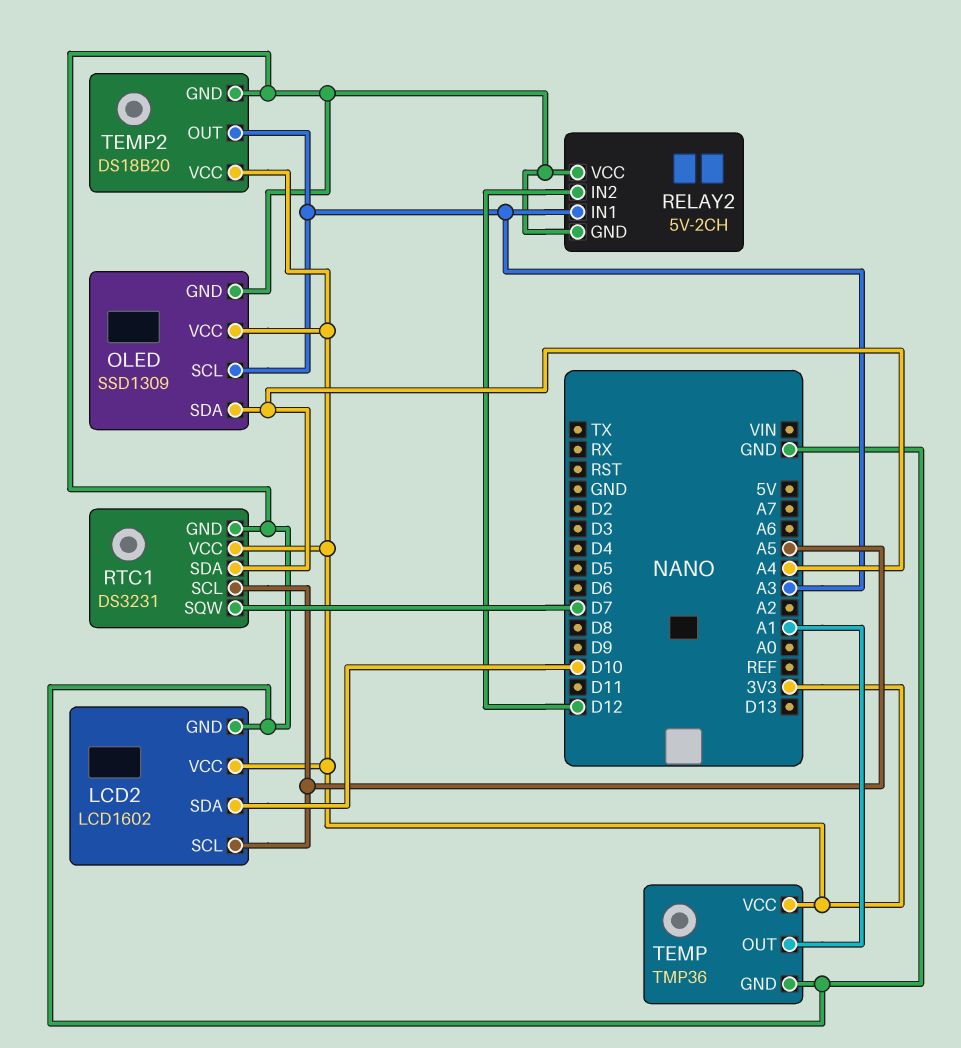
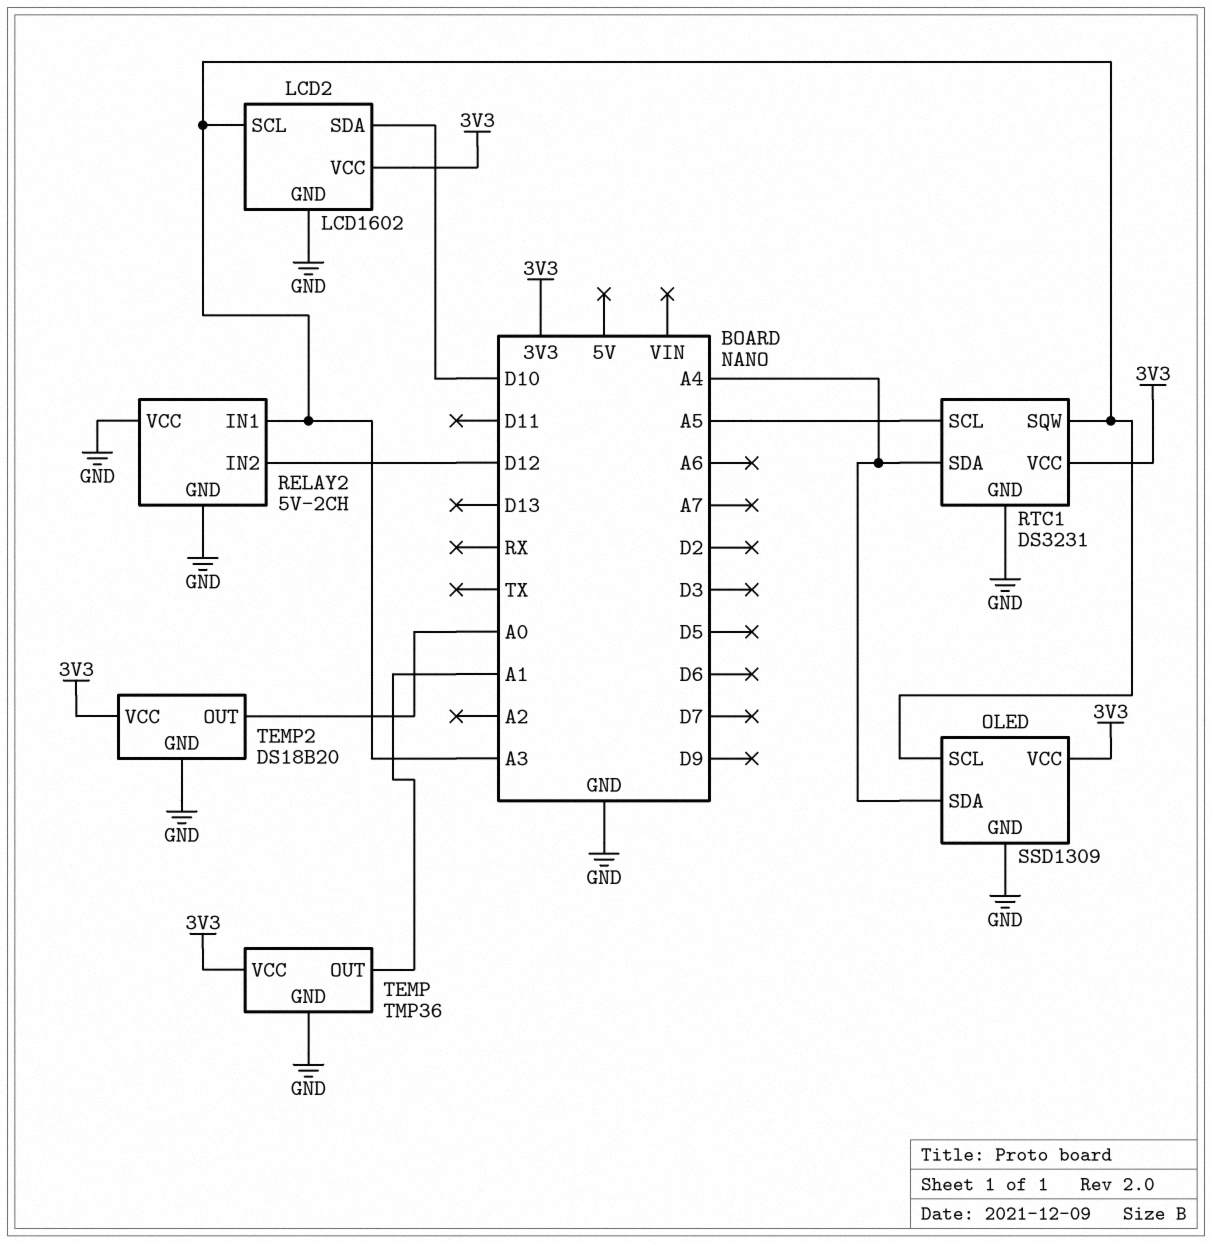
LCD2 pin SCL: A5 -> A3
RTC1 pin SQW: D7 -> A3
TEMP2 pin OUT: A3 -> A0

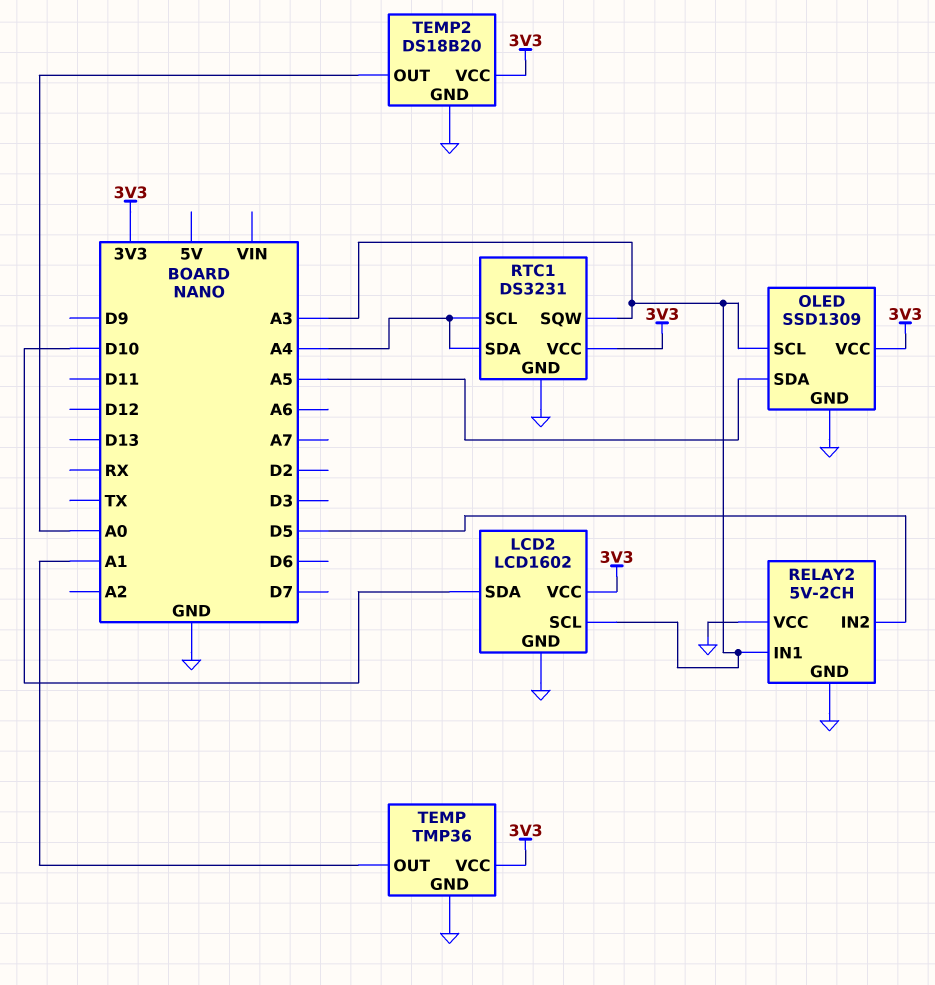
OLED pin SDA: A4 -> A5
RELAY2 pin IN2: D12 -> D5
RTC1 pin SCL: A5 -> A4

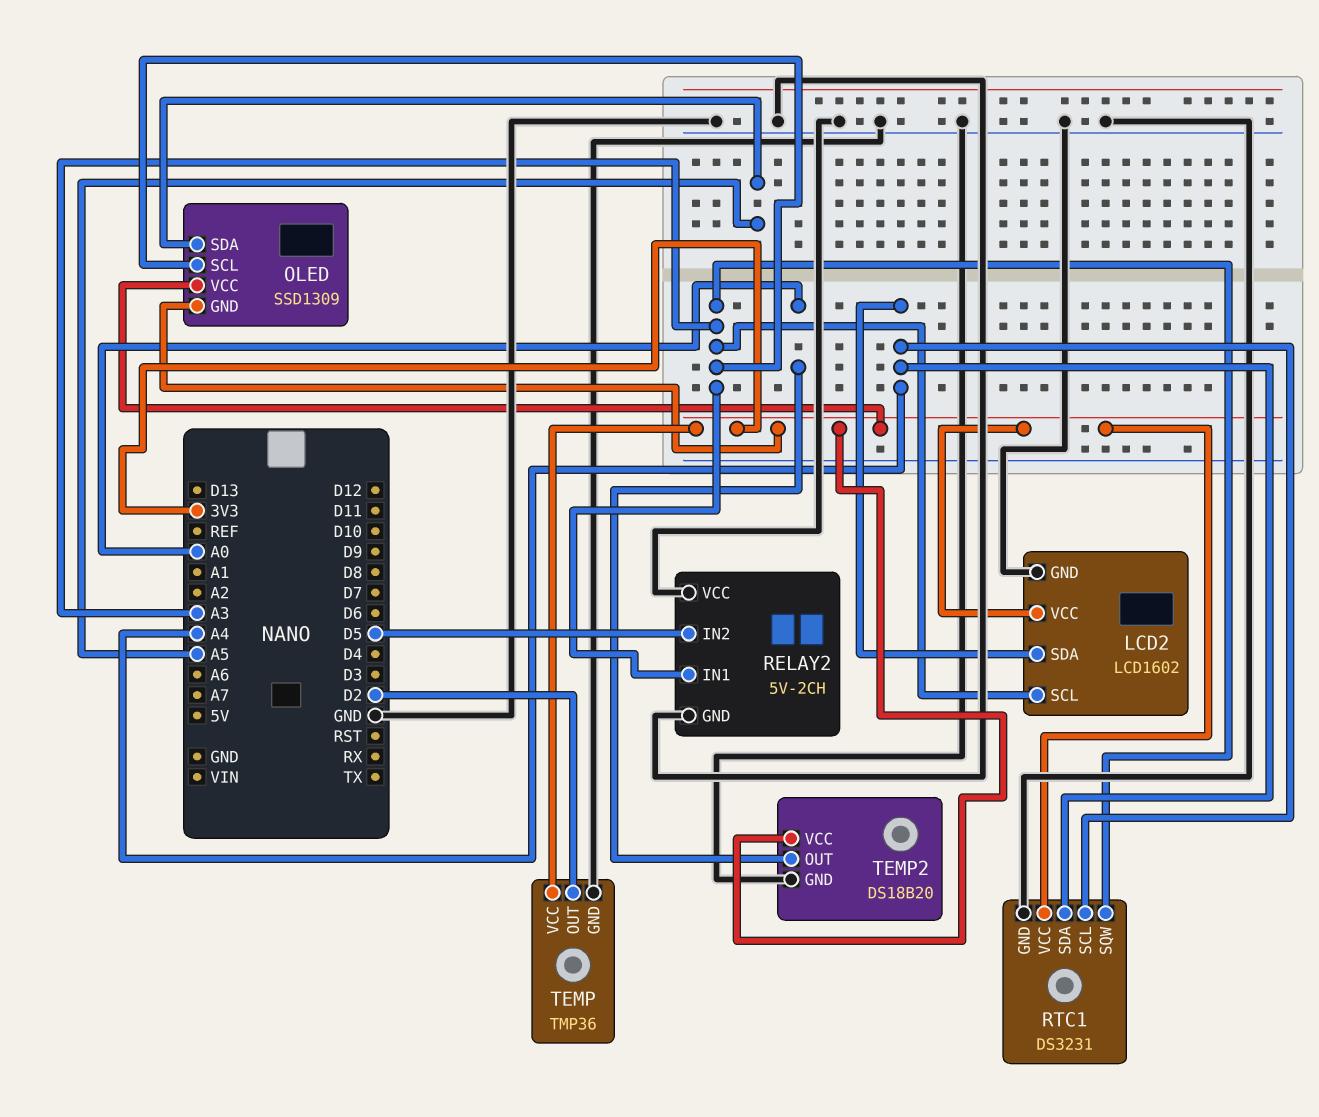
LCD2 pin SDA: D10 -> A4
OLED pin GND: GND -> 3V3
TEMP pin OUT: A1 -> D2

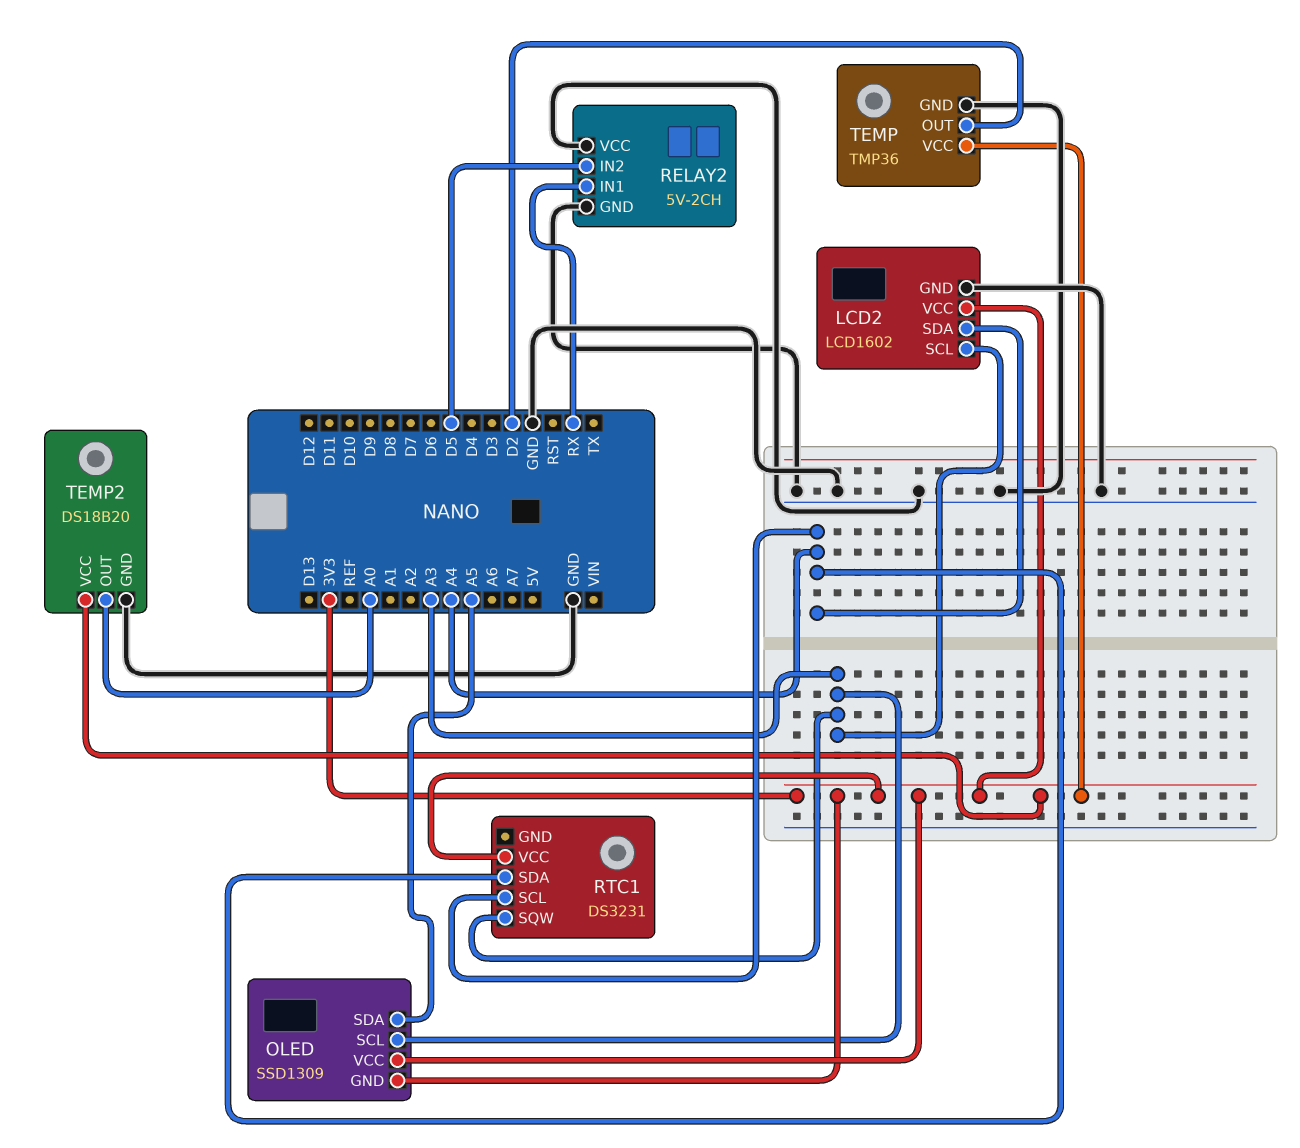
RELAY2 pin IN1: A3 -> RX
RTC1 pin GND: GND -> none

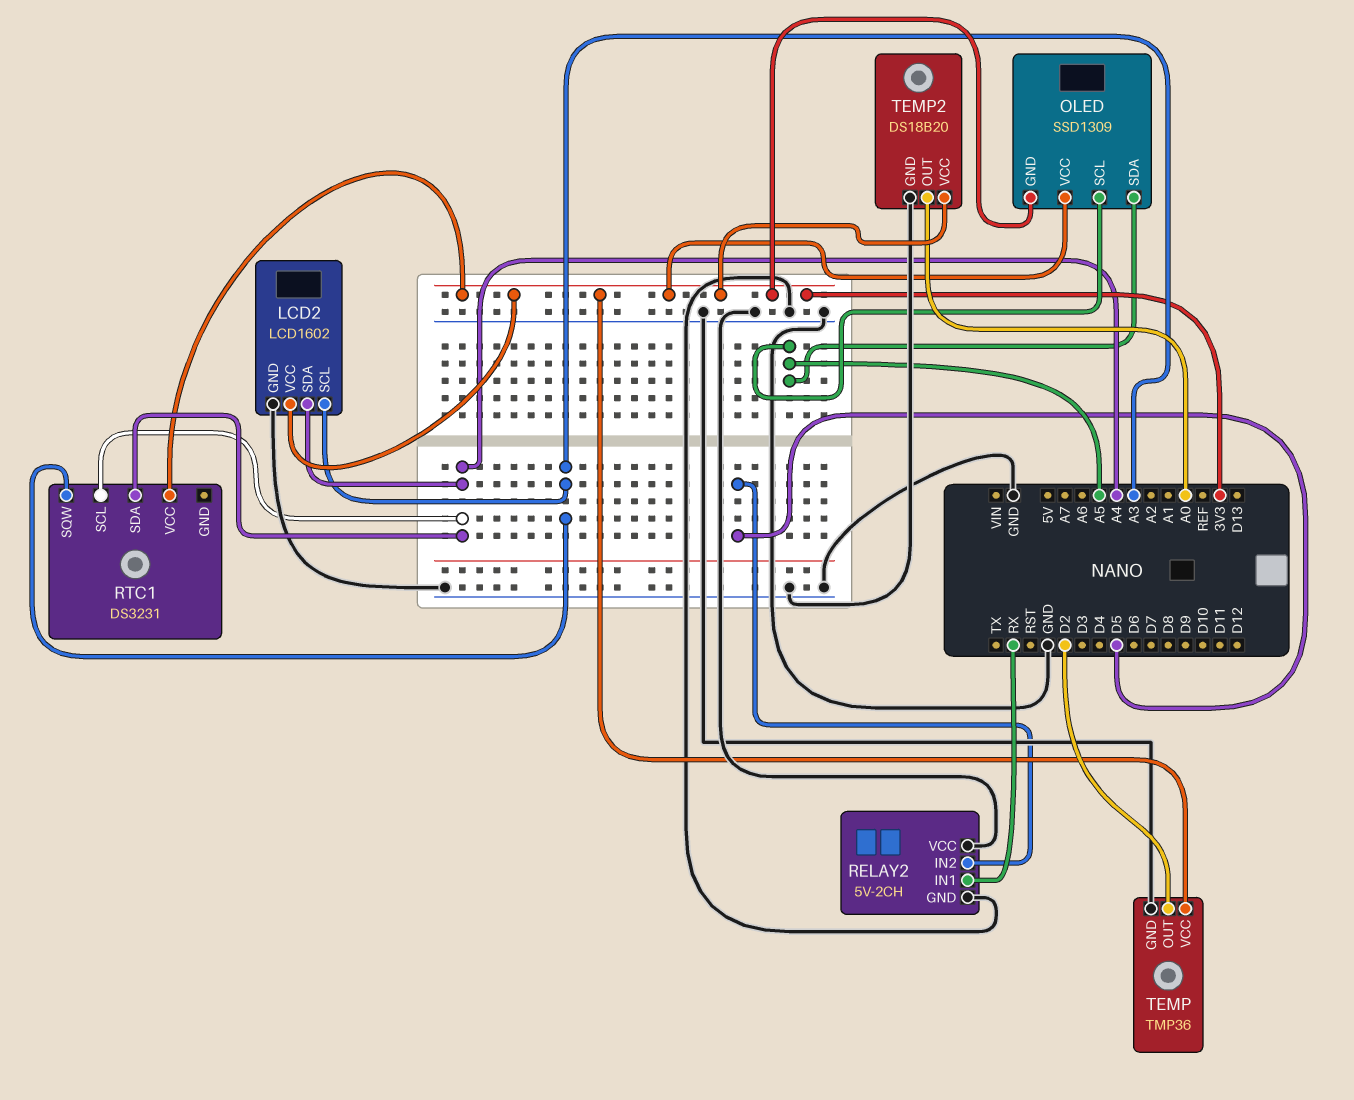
OLED pin SCL: A3 -> A5

